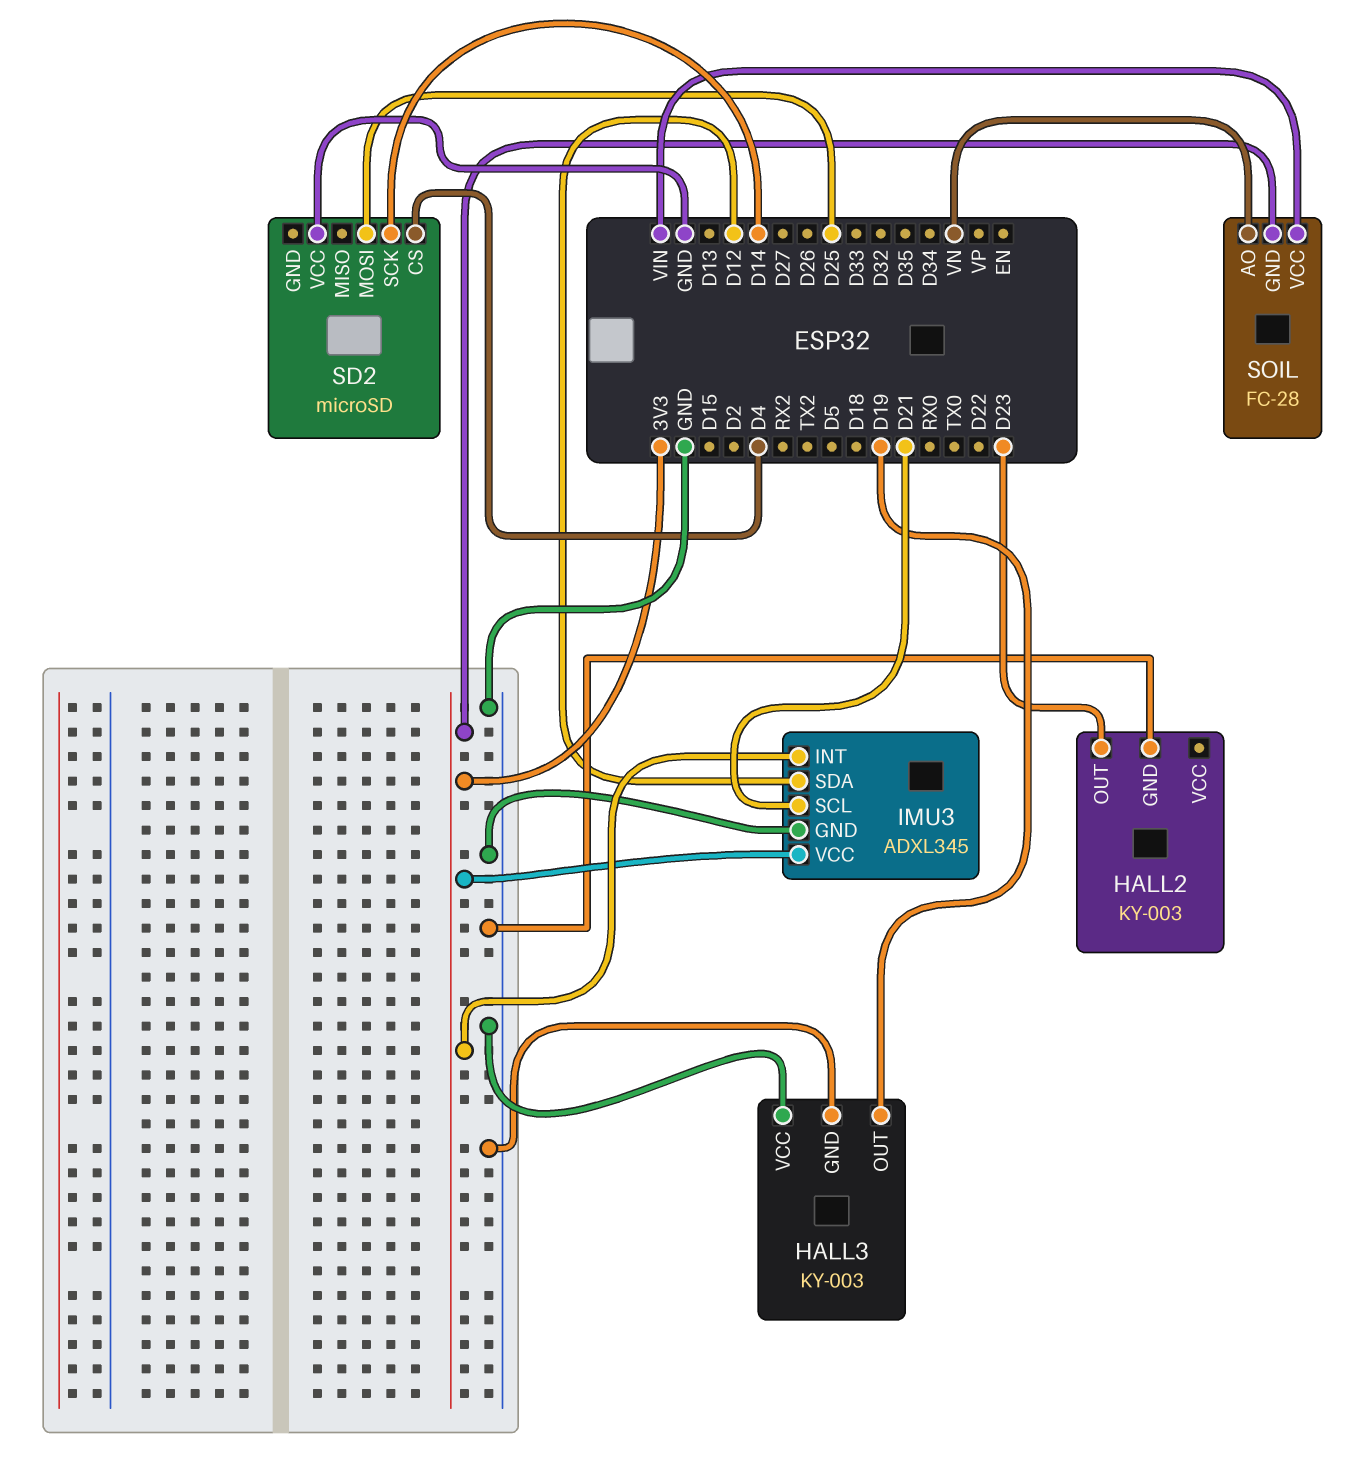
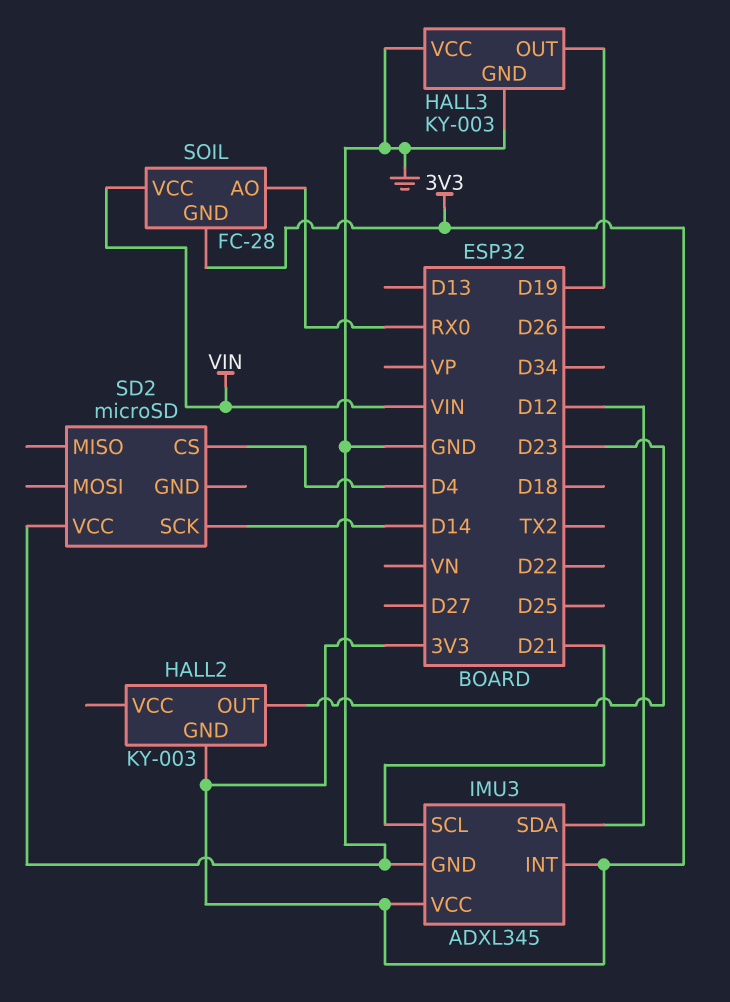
HALL2 pin GND: GND -> 3V3
SD2 pin MOSI: D25 -> none
SOIL pin AO: VN -> RX0

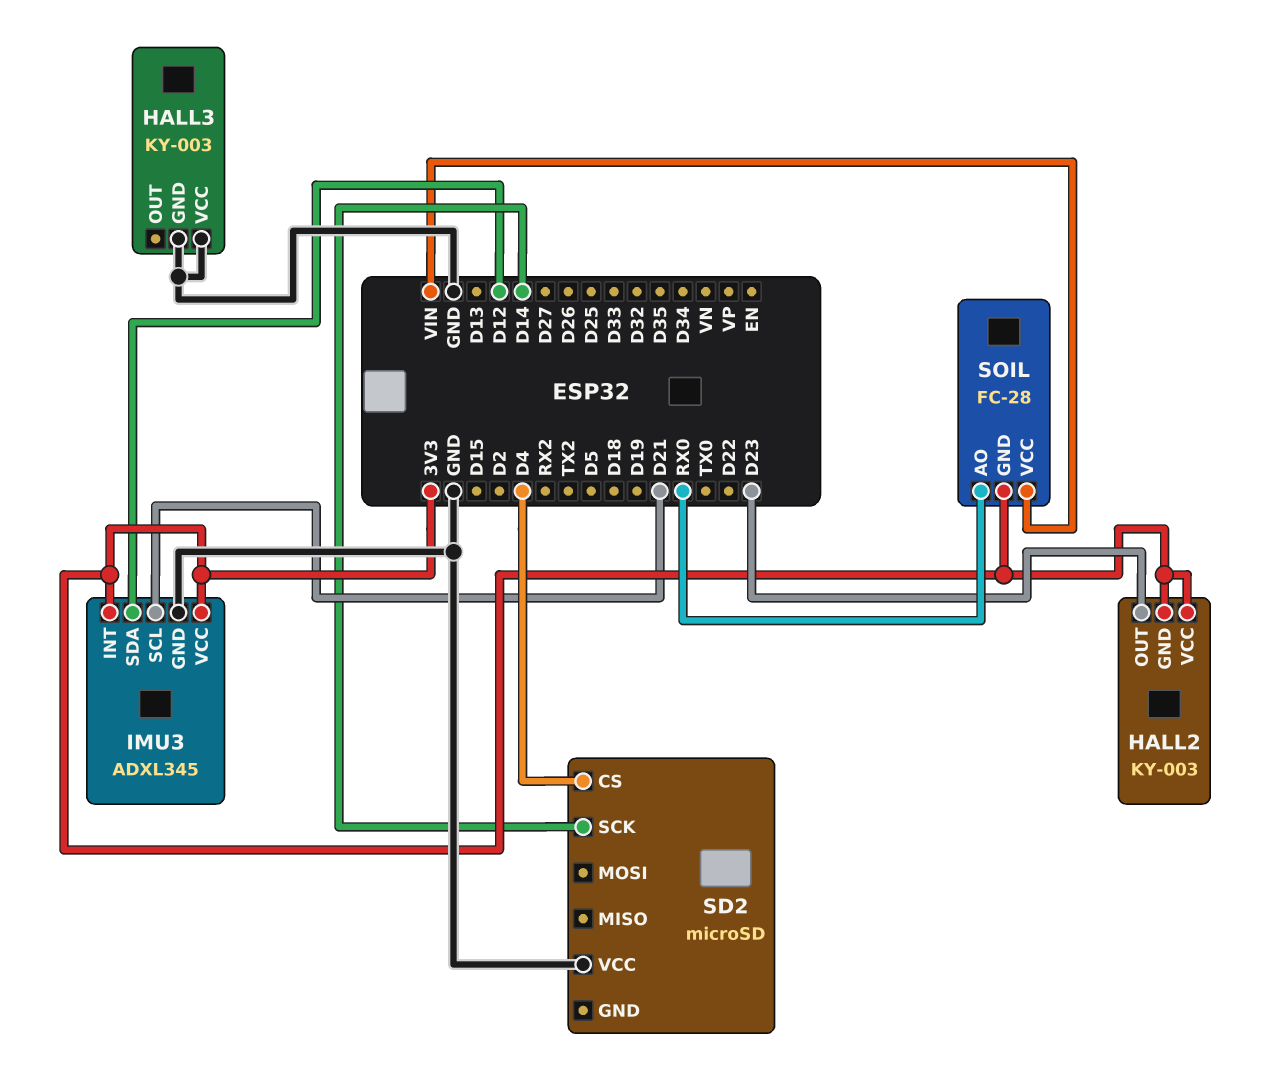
HALL2 pin VCC: none -> 3V3
HALL3 pin OUT: D19 -> none

